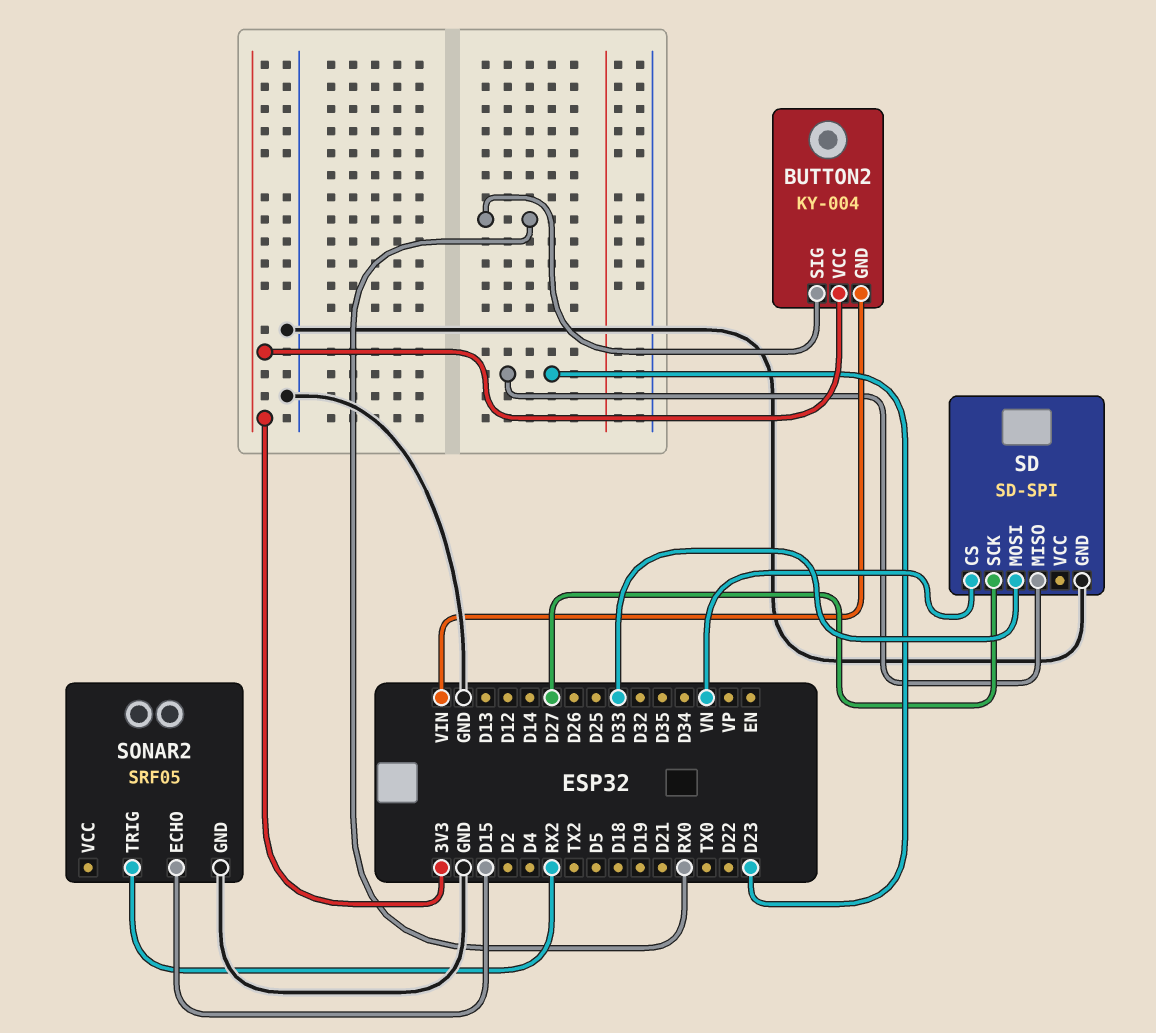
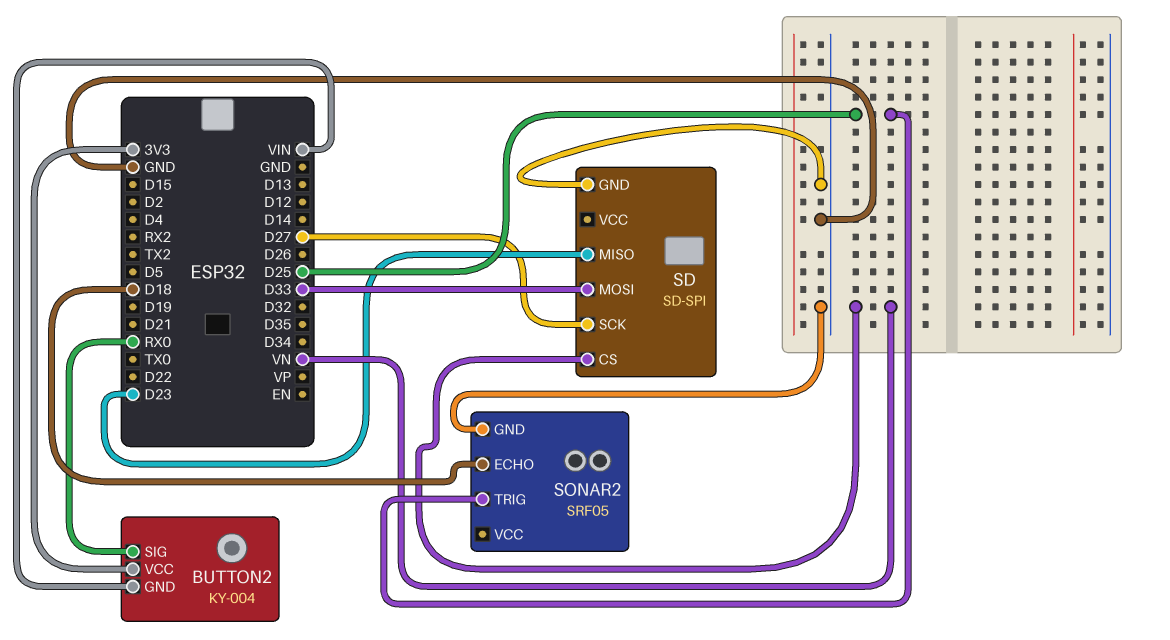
SONAR2 pin ECHO: D15 -> D18
SONAR2 pin TRIG: RX2 -> D25

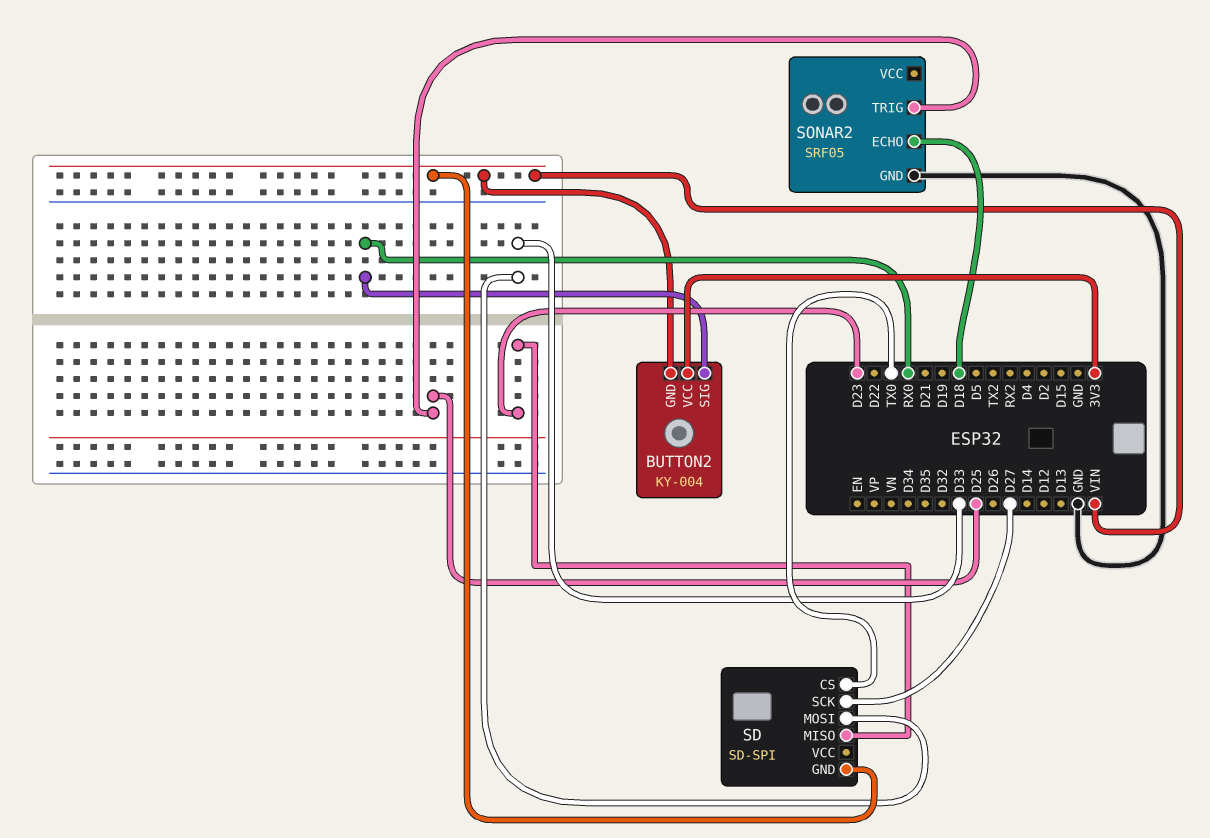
SD pin CS: VN -> TX0
SD pin GND: GND -> VIN

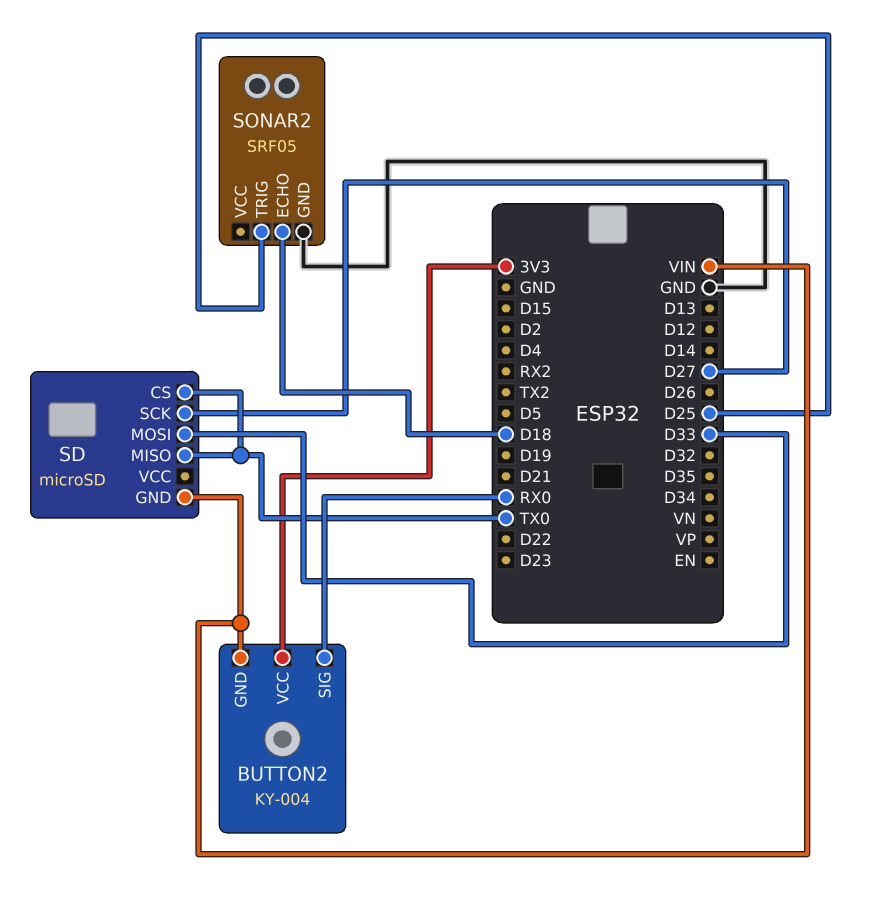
SD: SD-SPI -> microSD
SD pin MISO: D23 -> TX0

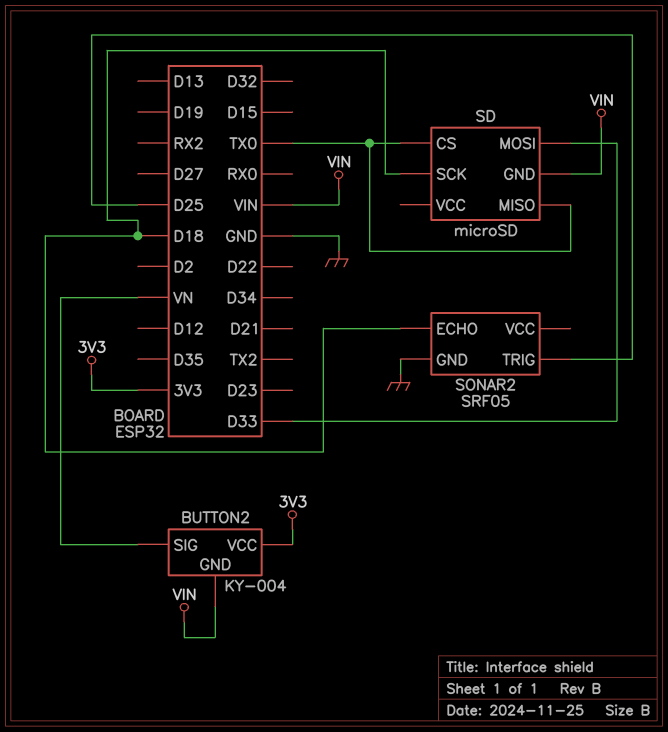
BUTTON2 pin SIG: RX0 -> VN
SD pin SCK: D27 -> D18

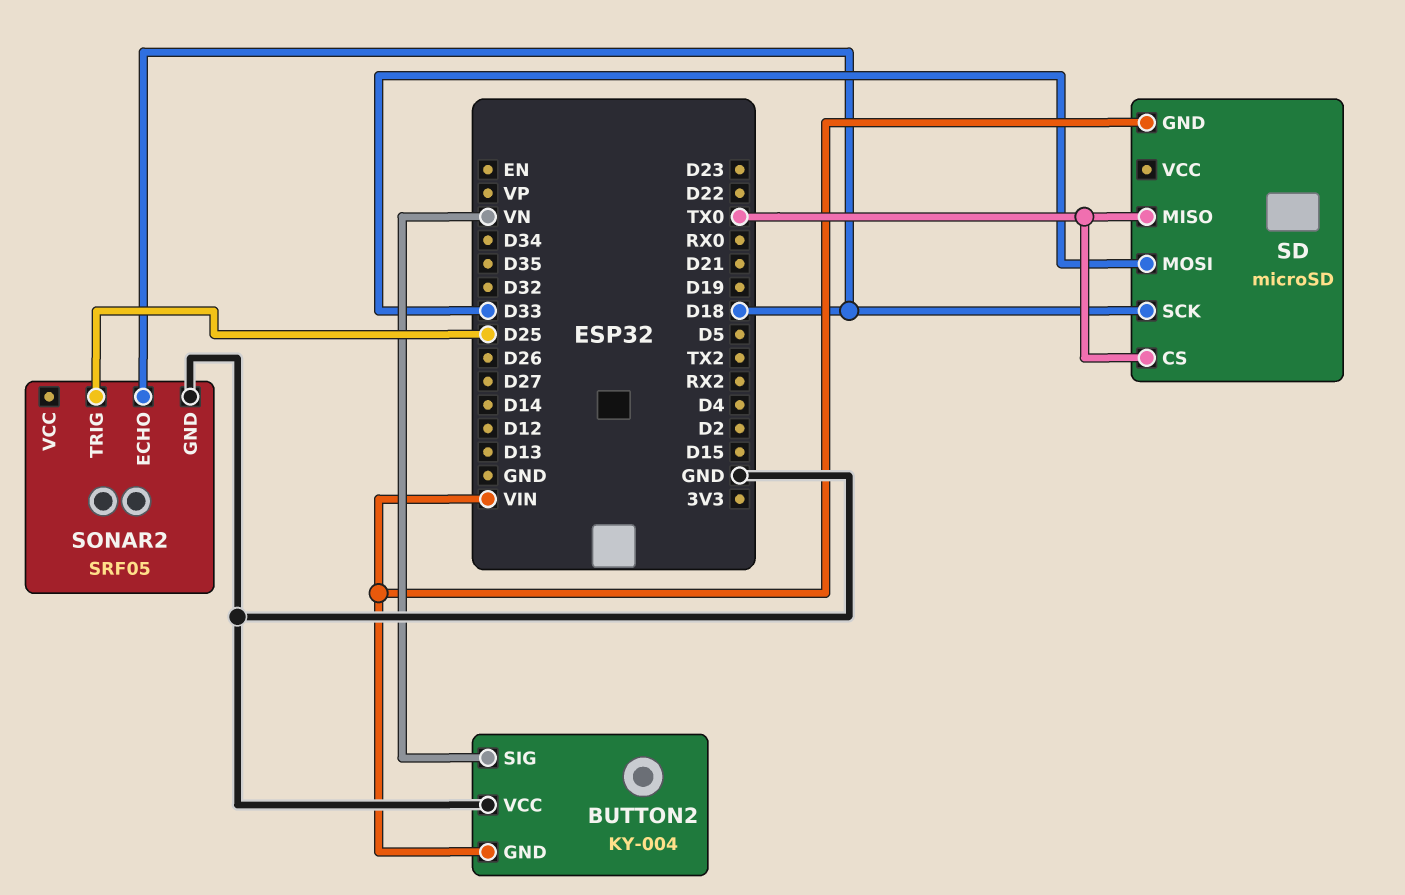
BUTTON2 pin VCC: 3V3 -> GND

